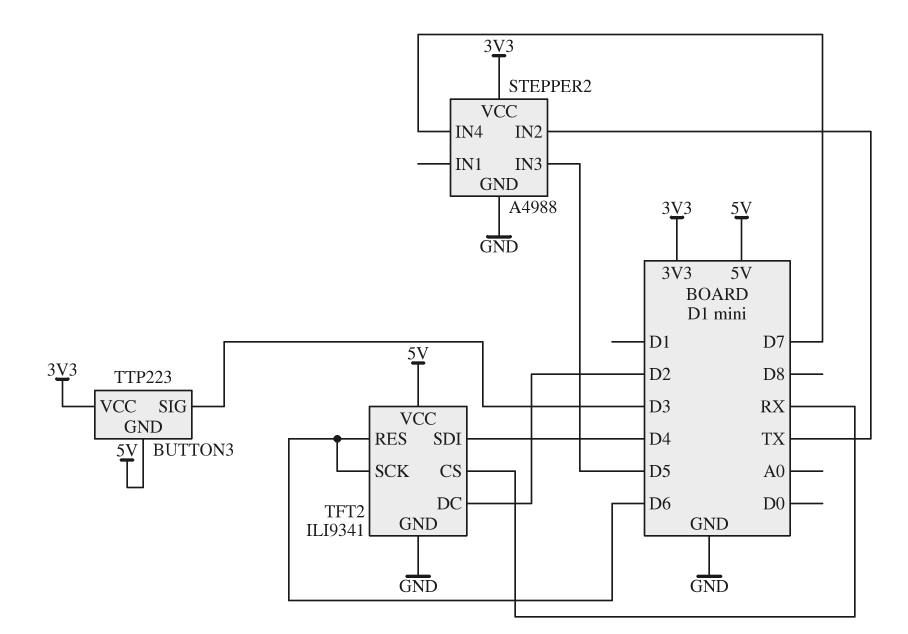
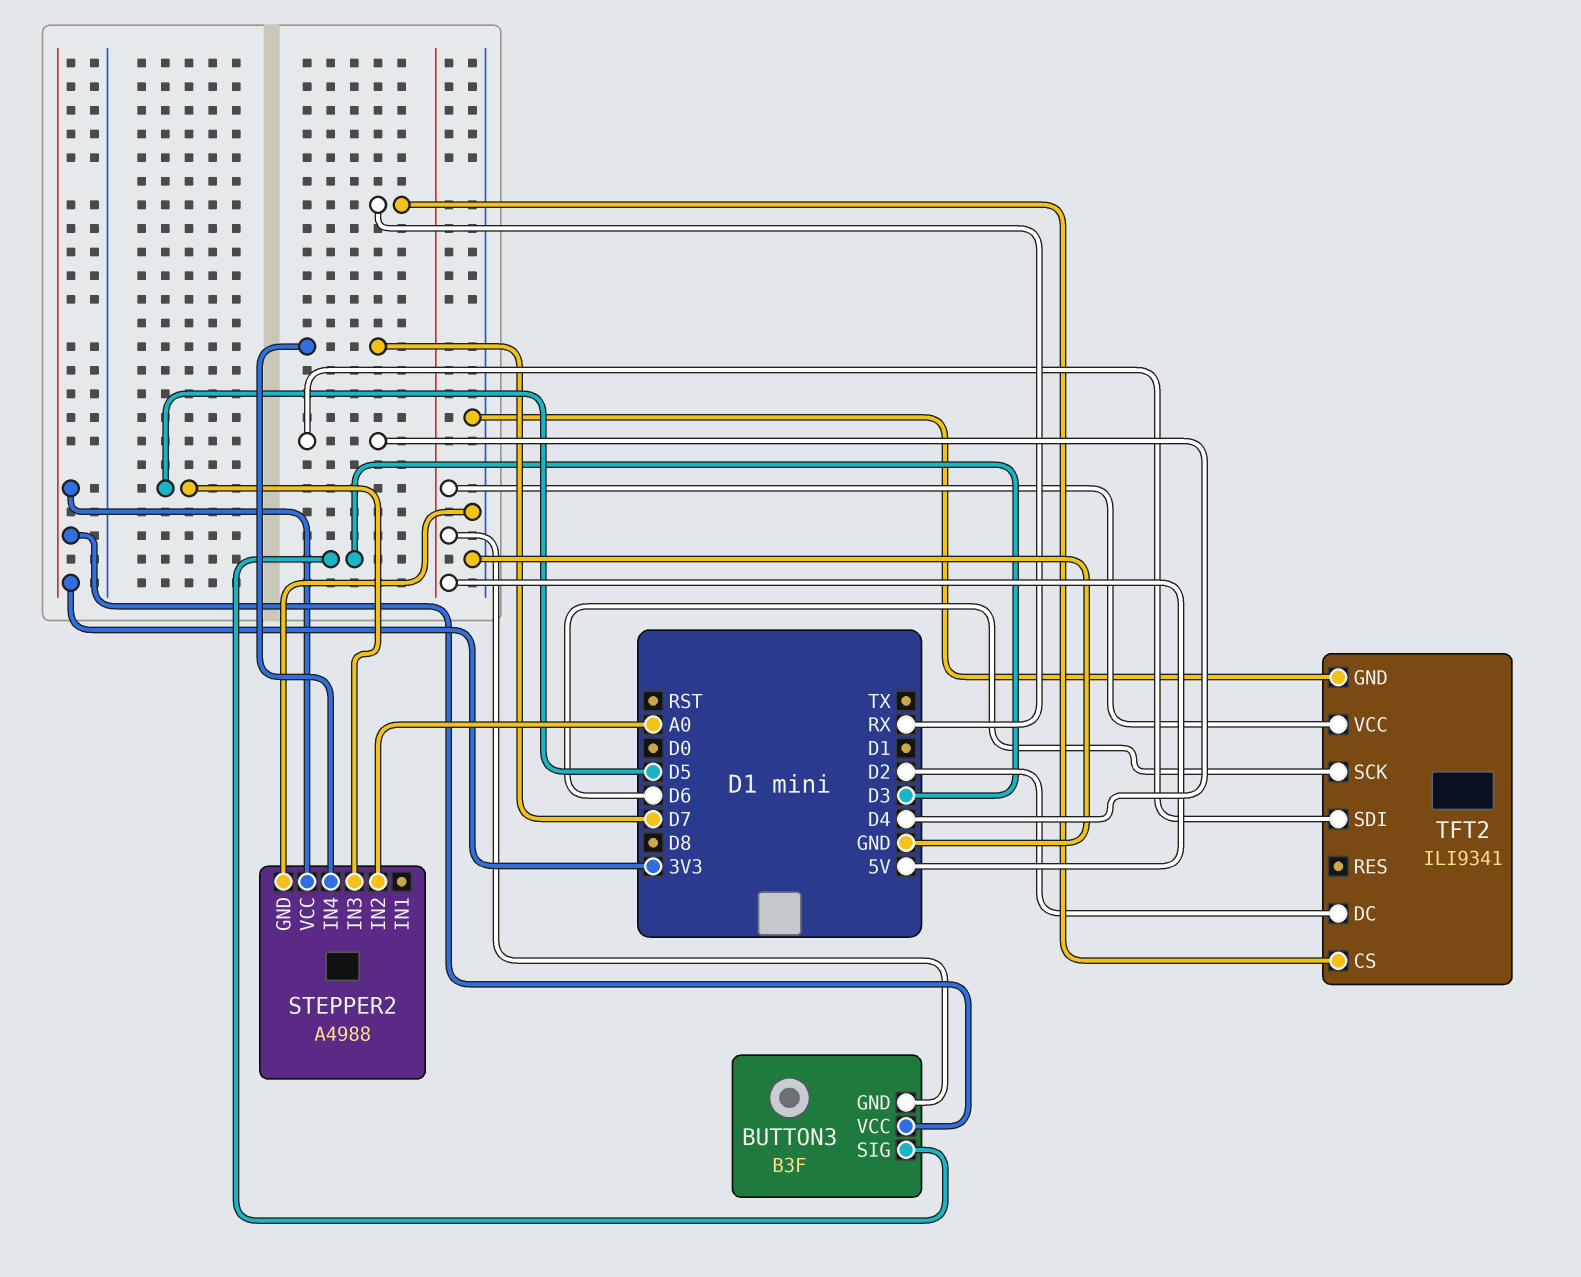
BUTTON3: TTP223 -> B3F
STEPPER2 pin IN2: TX -> A0
TFT2 pin RES: D6 -> none

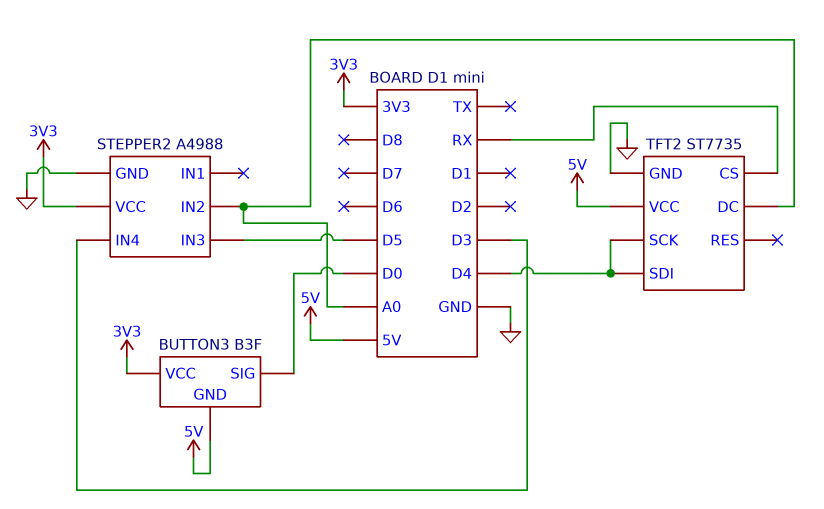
BUTTON3 pin SIG: D3 -> D0
STEPPER2 pin IN4: D7 -> D3
TFT2: ILI9341 -> ST7735
TFT2 pin DC: D2 -> A0
TFT2 pin SCK: D6 -> D4

